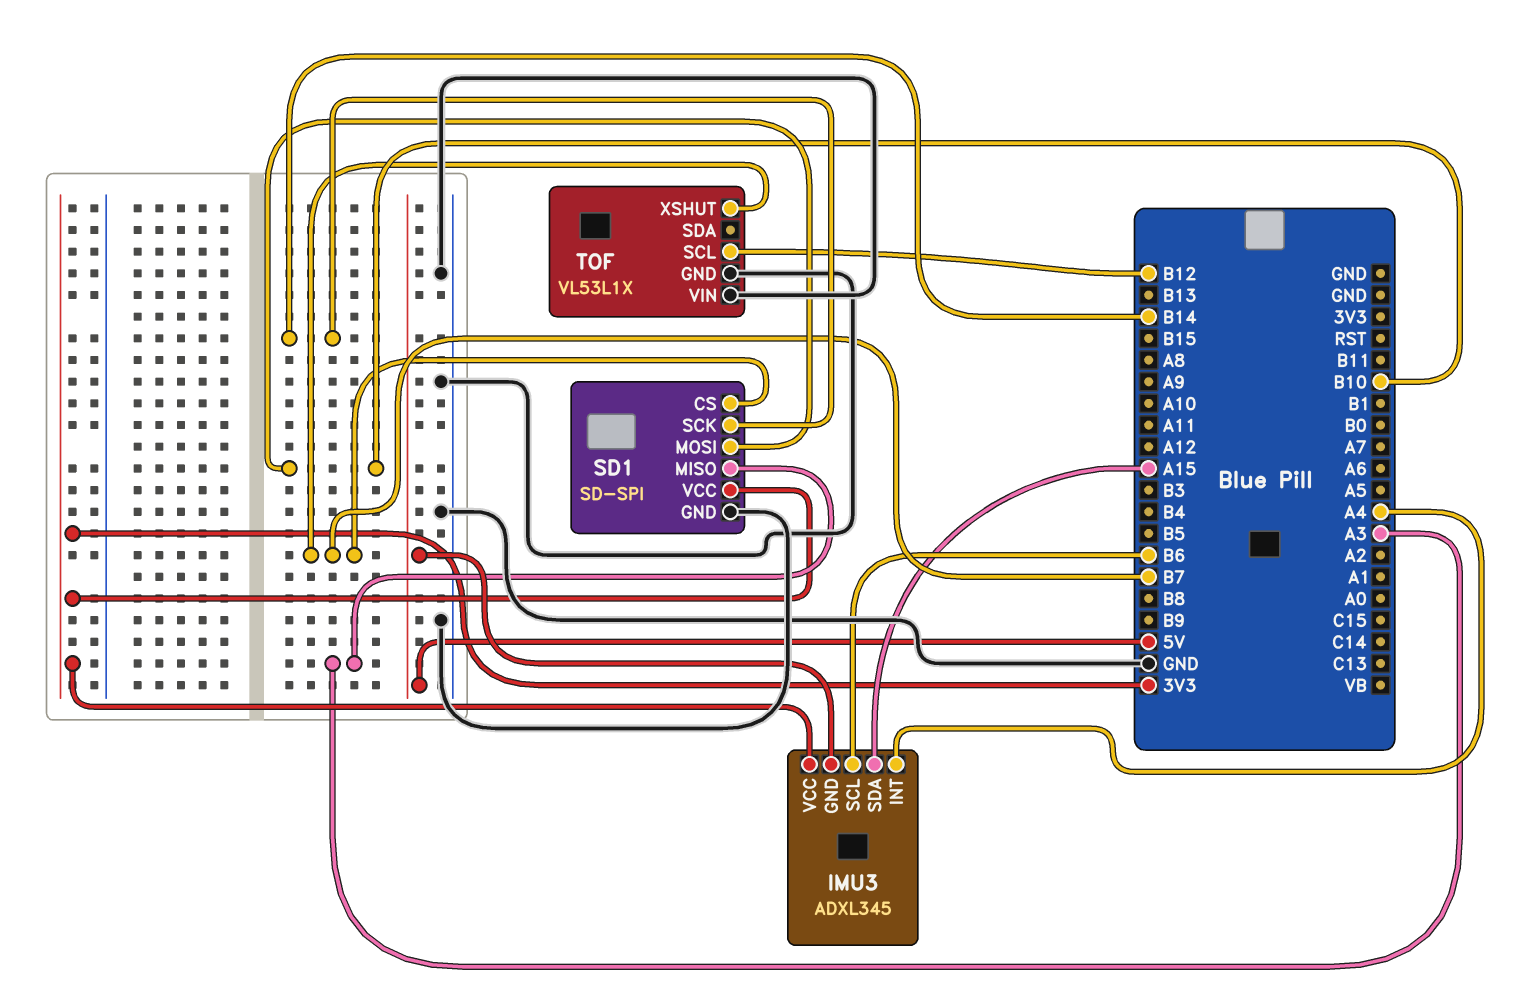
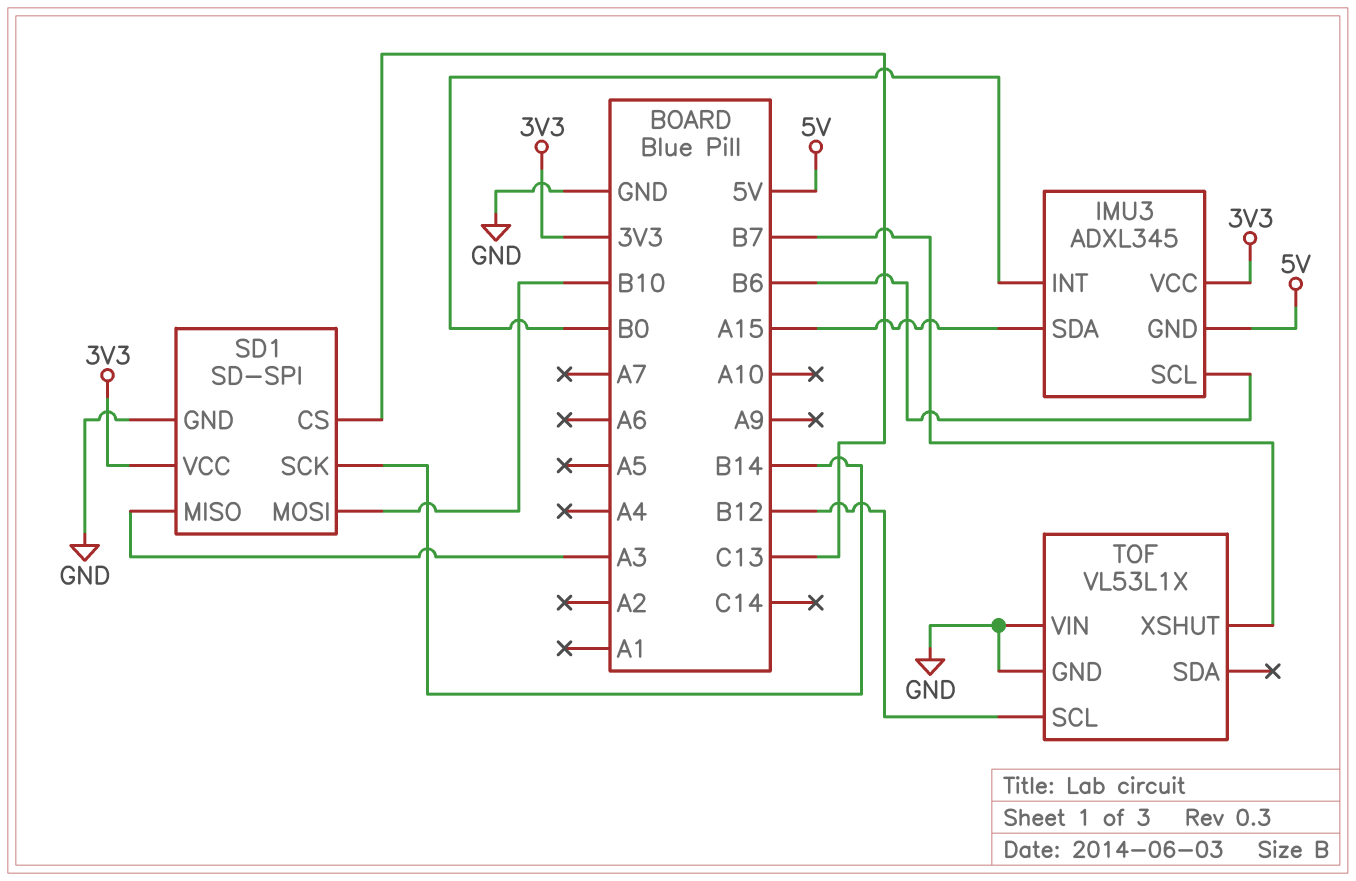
IMU3 pin INT: A4 -> B0
SD1 pin CS: B7 -> C13

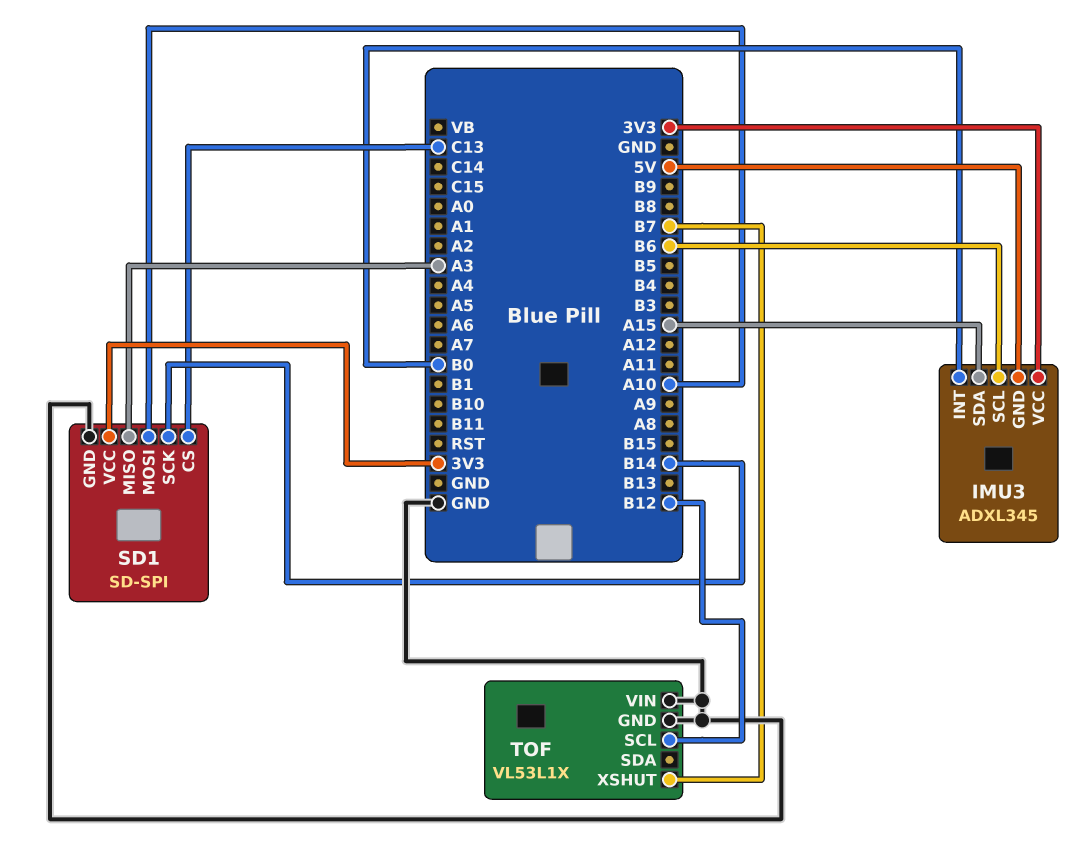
SD1 pin MOSI: B10 -> A10

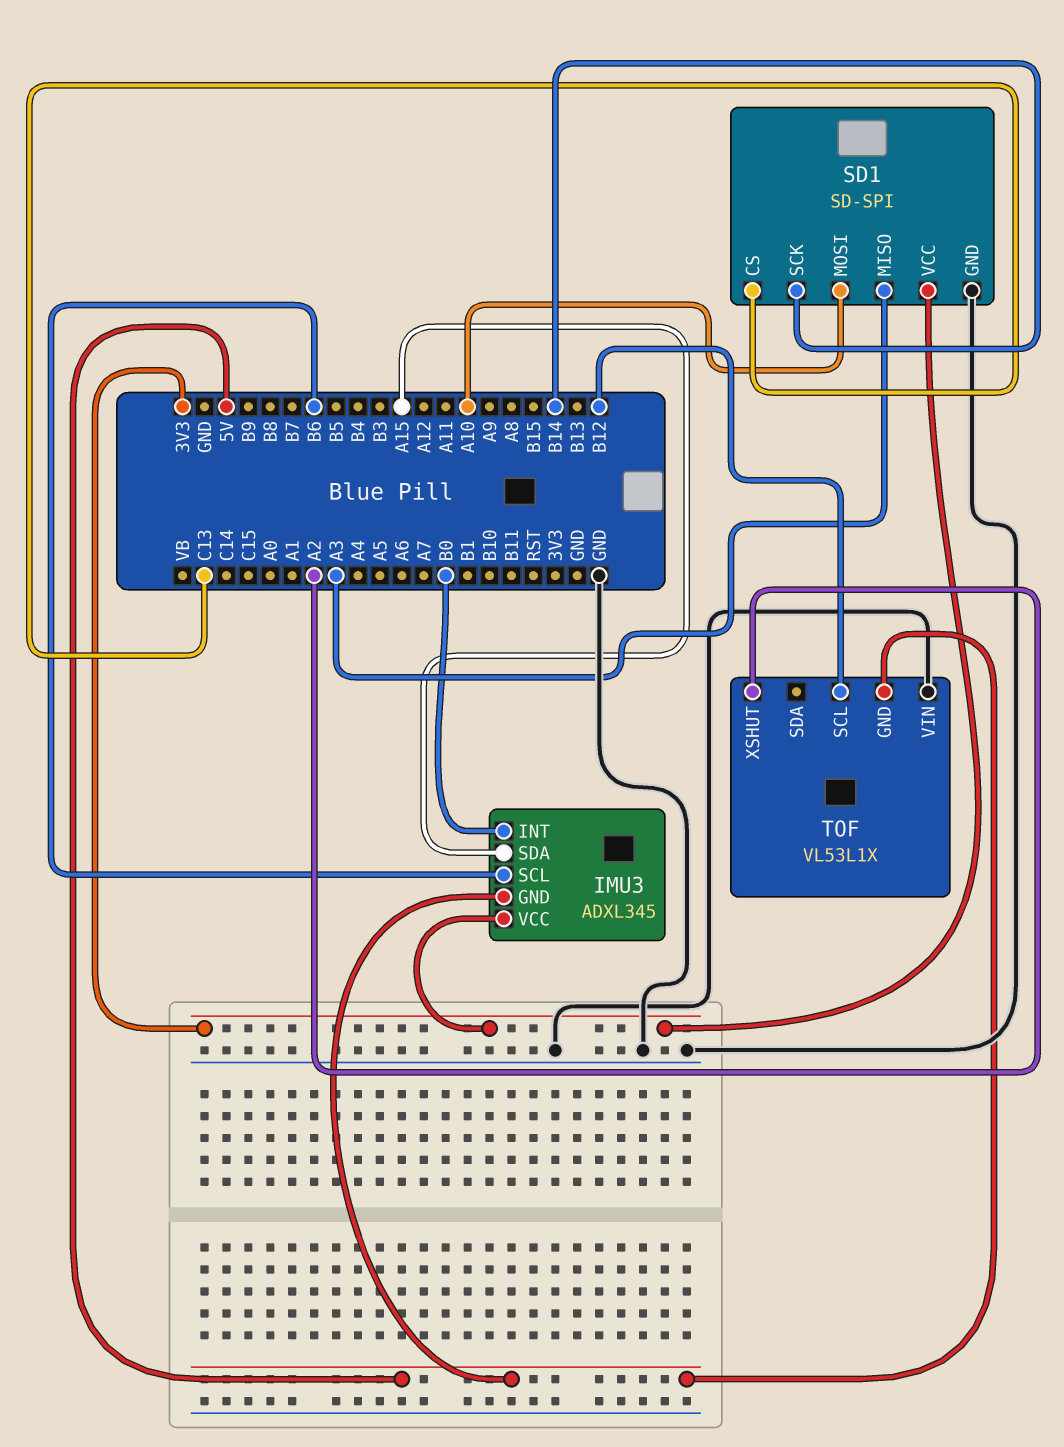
TOF pin GND: GND -> 5V
TOF pin XSHUT: B7 -> A2

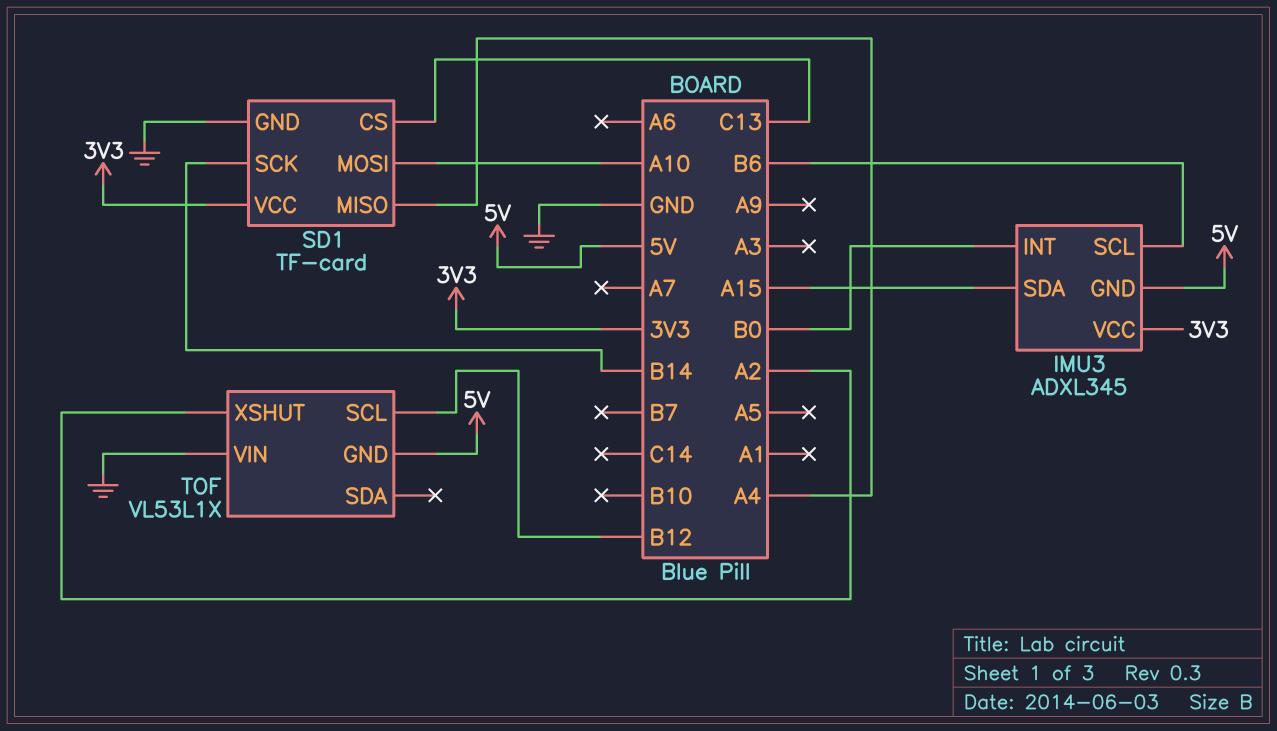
SD1: SD-SPI -> TF-card
SD1 pin MISO: A3 -> A4

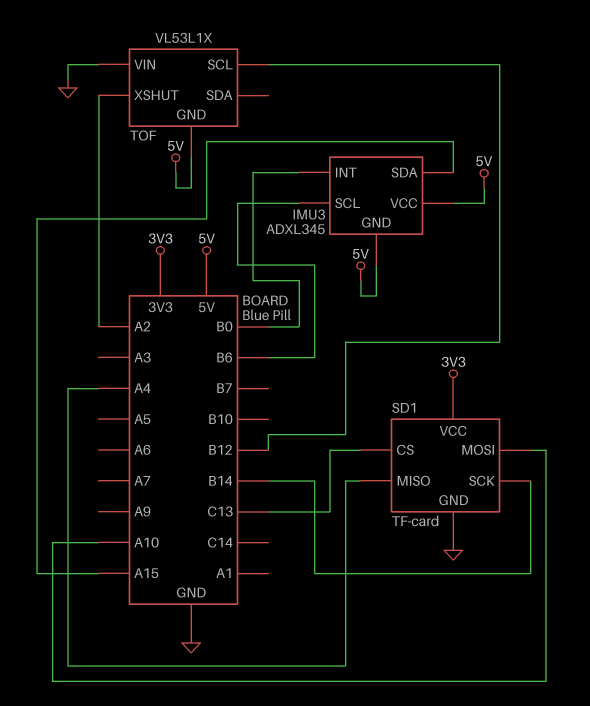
IMU3 pin VCC: 3V3 -> 5V

